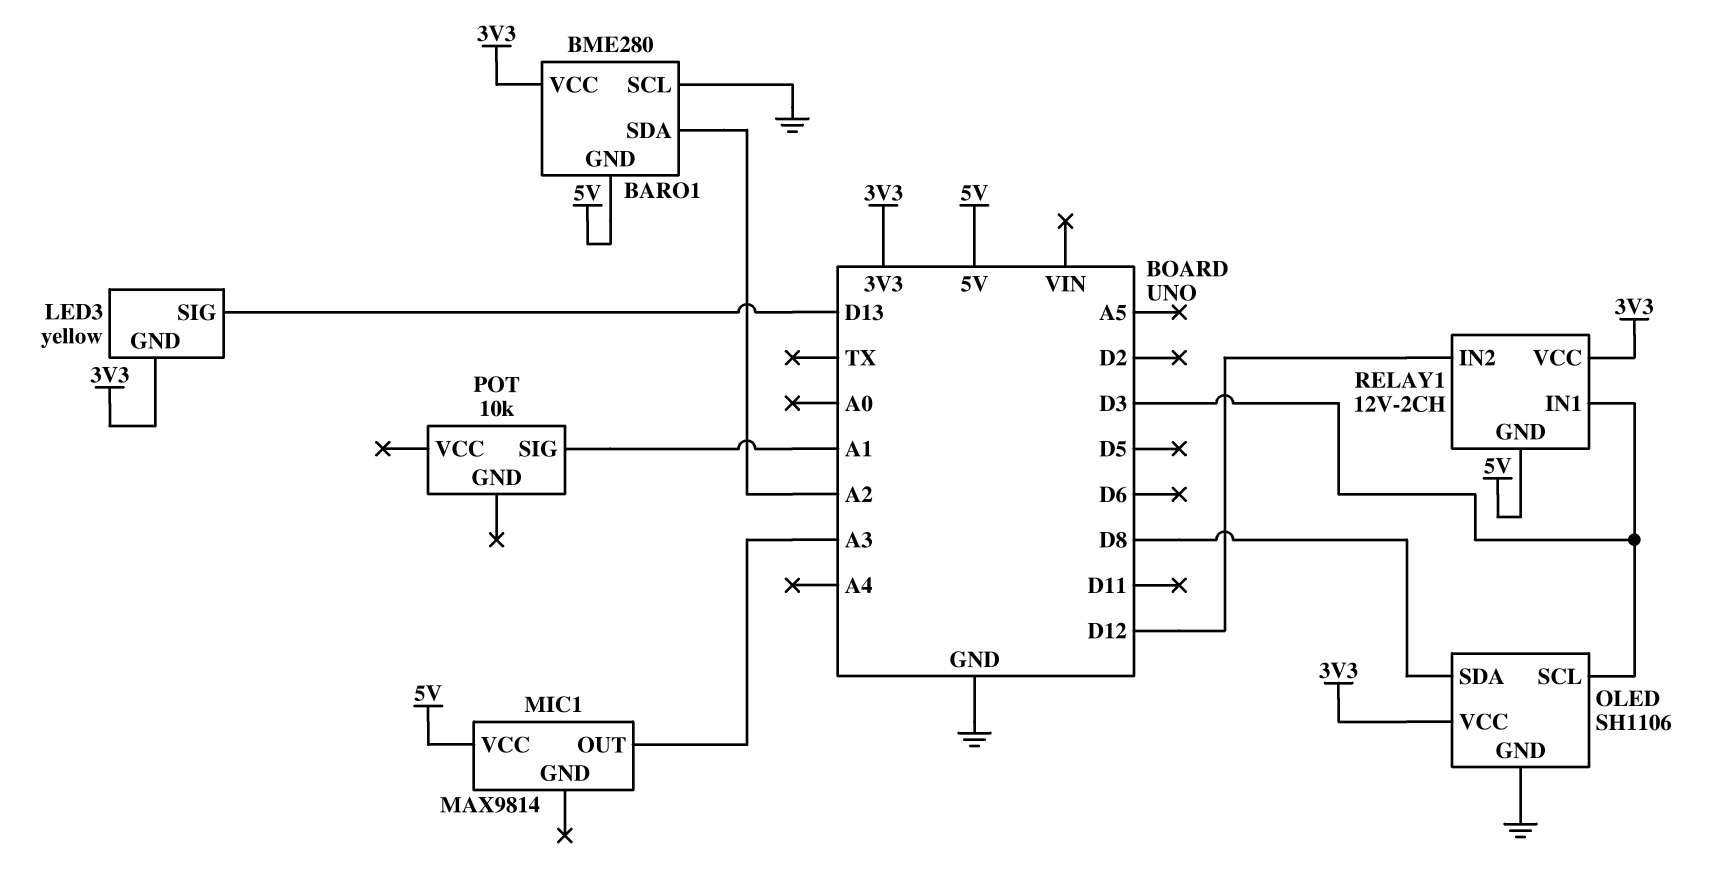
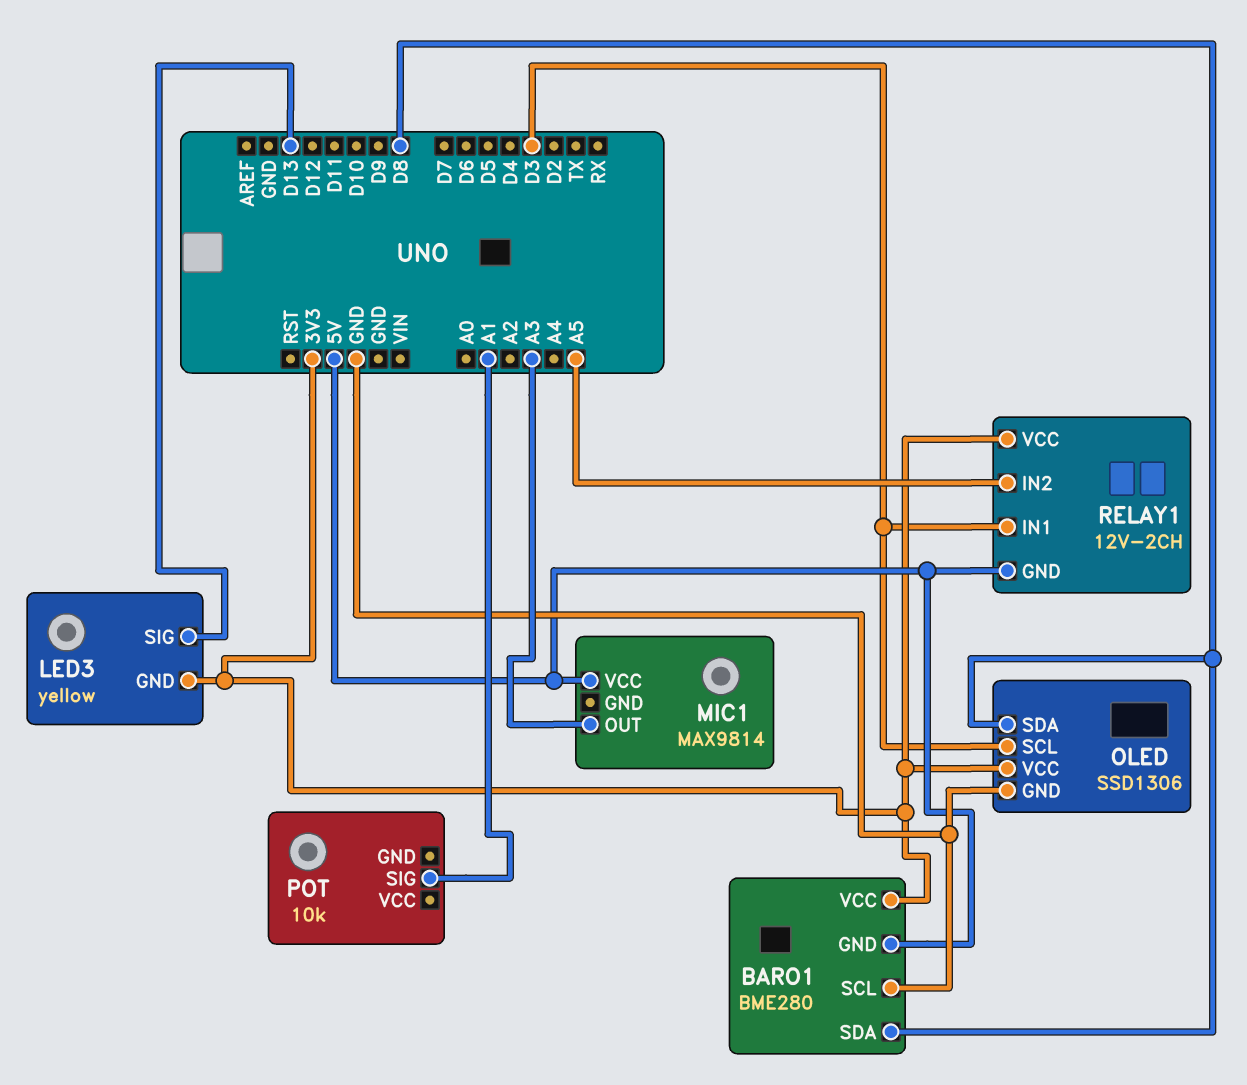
BARO1 pin SDA: A2 -> D8
OLED: SH1106 -> SSD1306
RELAY1 pin IN2: D12 -> A5

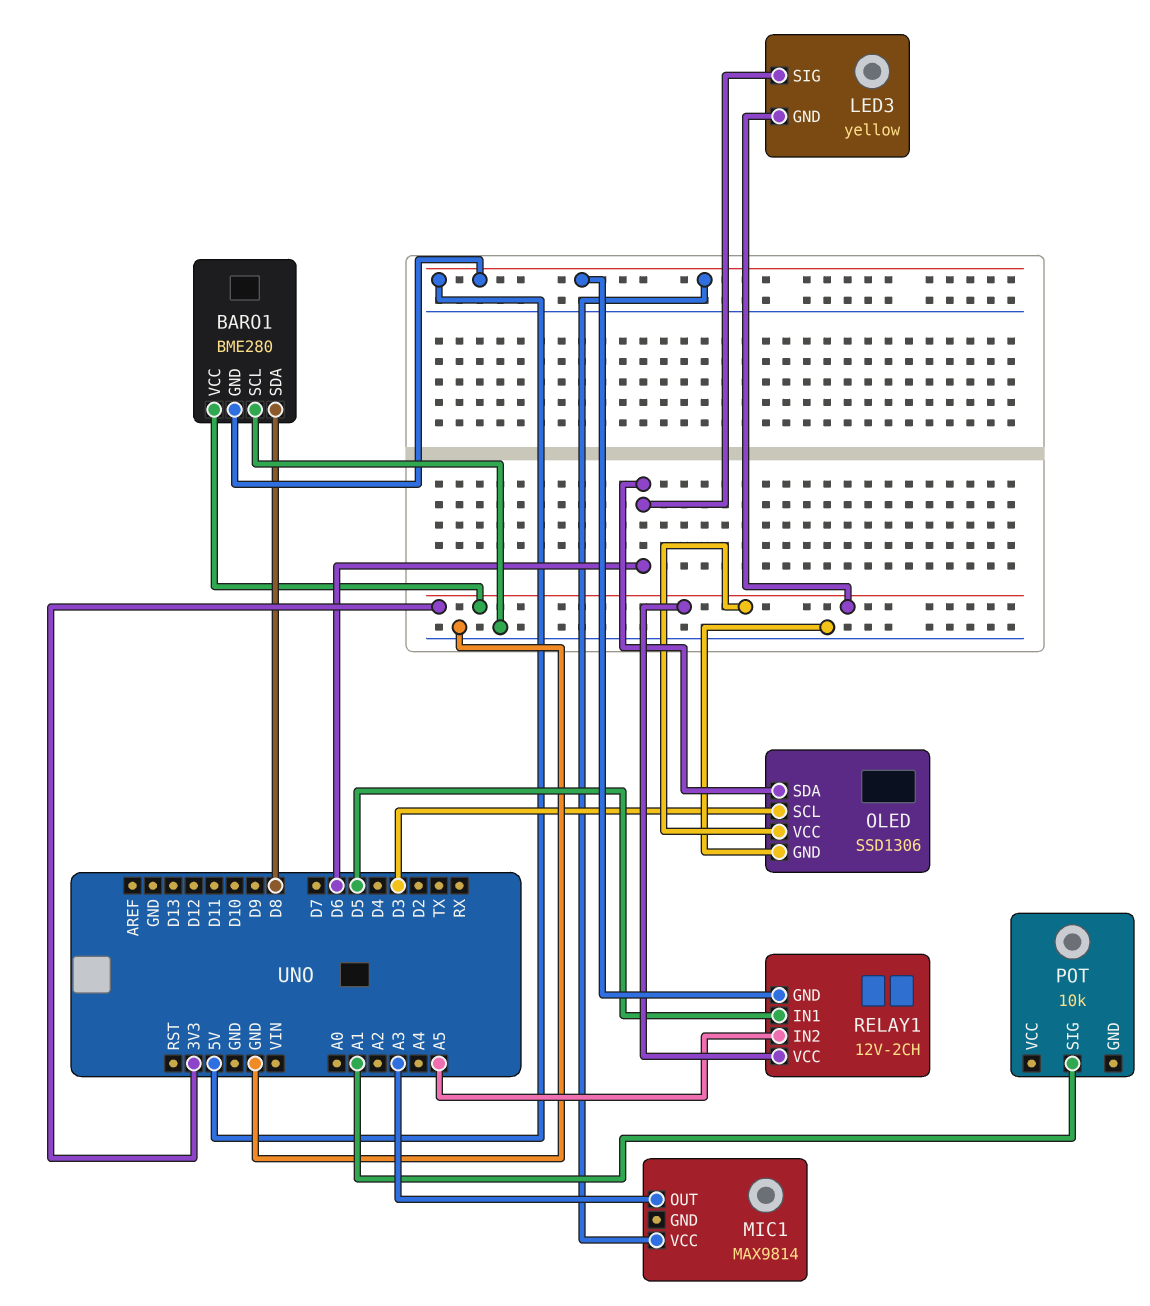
LED3 pin SIG: D13 -> D6
OLED pin SDA: D8 -> D6
RELAY1 pin IN1: D3 -> D5

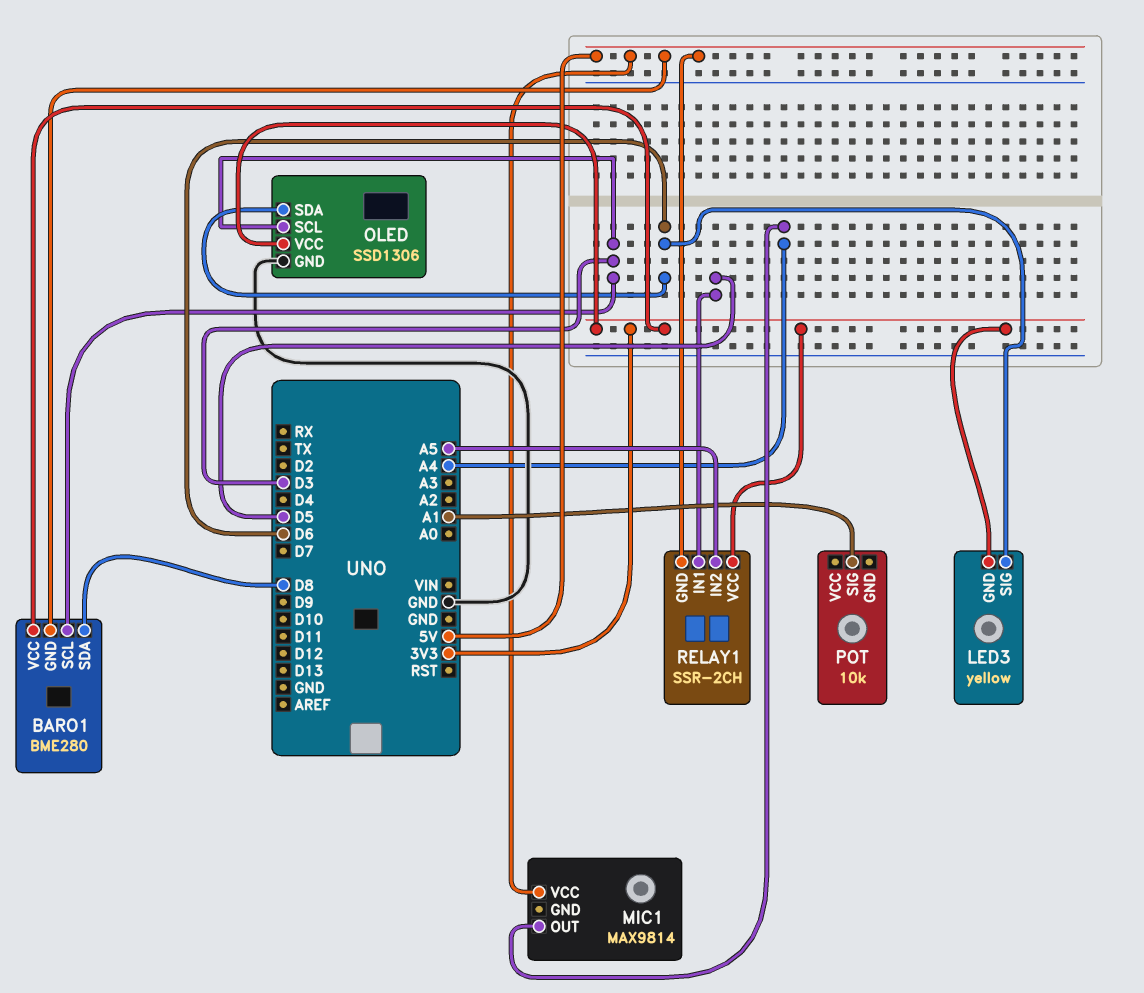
BARO1 pin SCL: GND -> D3
MIC1 pin OUT: A3 -> A4
RELAY1: 12V-2CH -> SSR-2CH

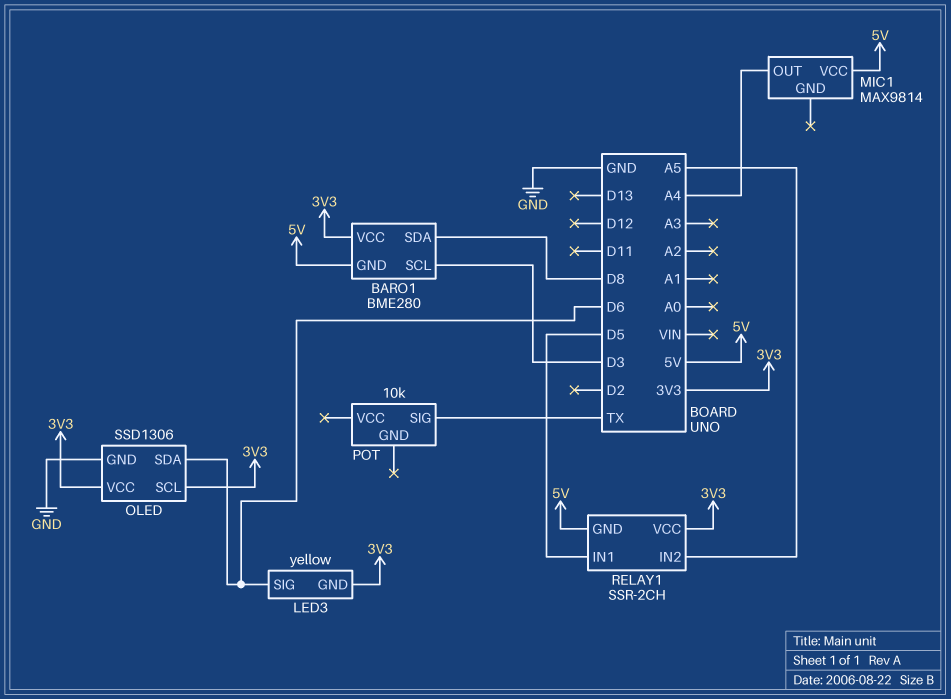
OLED pin SCL: D3 -> 3V3
POT pin SIG: A1 -> TX

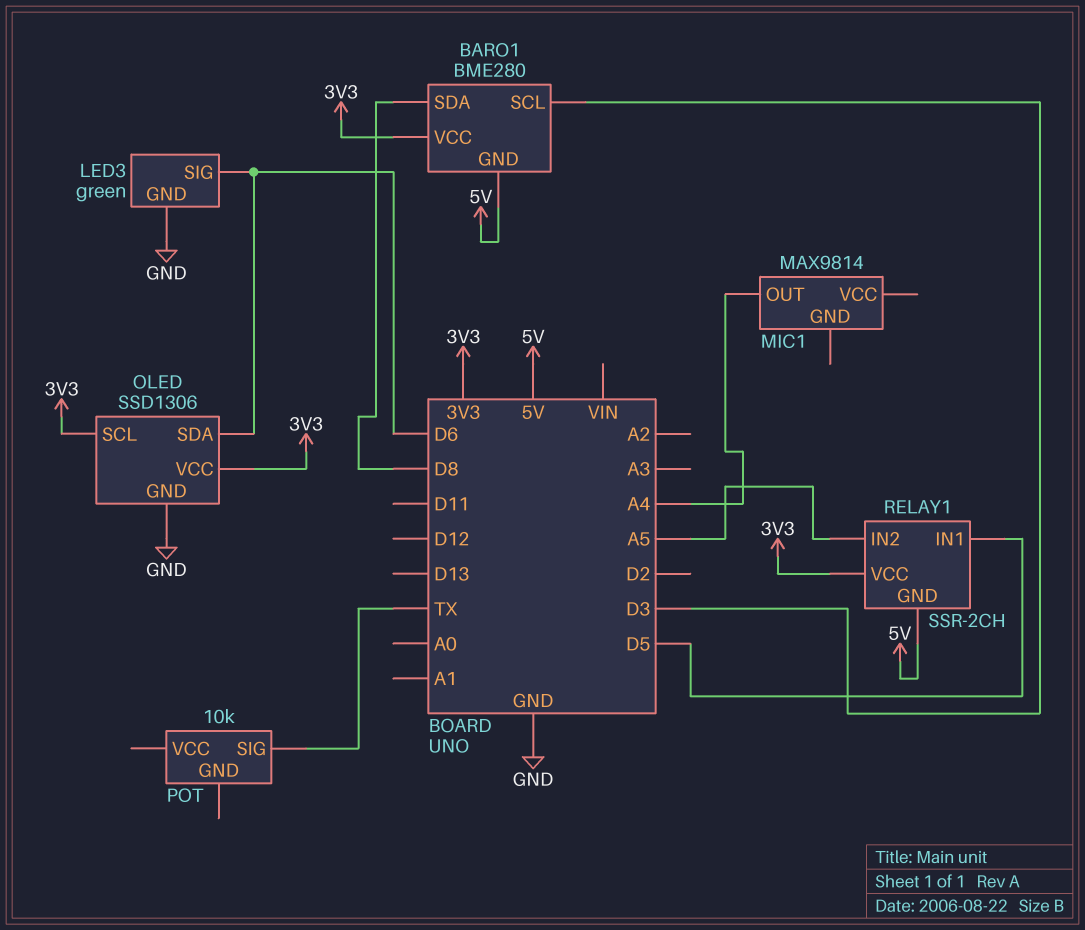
LED3: yellow -> green
LED3 pin GND: 3V3 -> GND
MIC1 pin VCC: 5V -> none

